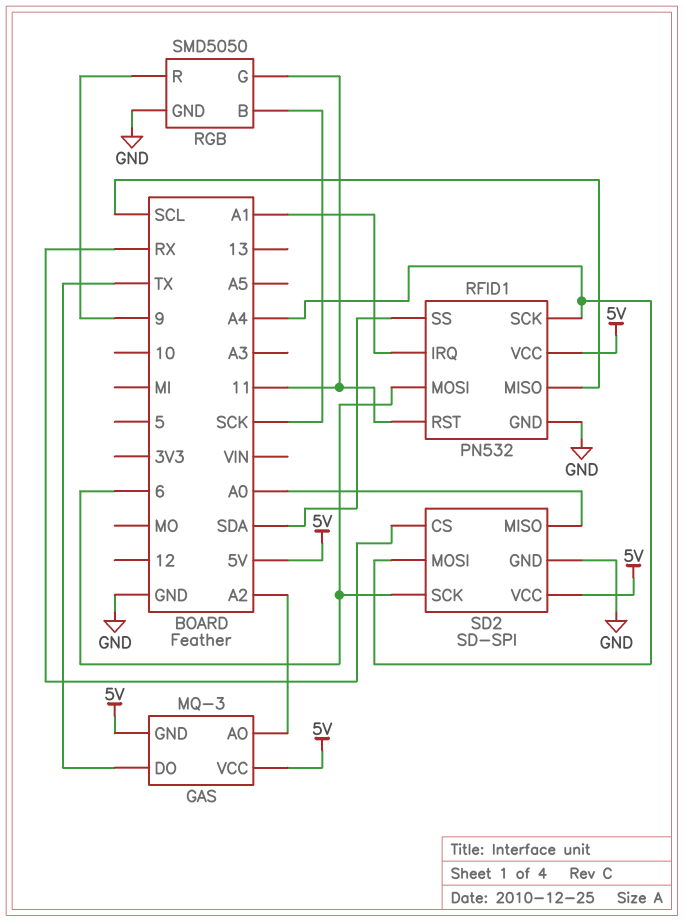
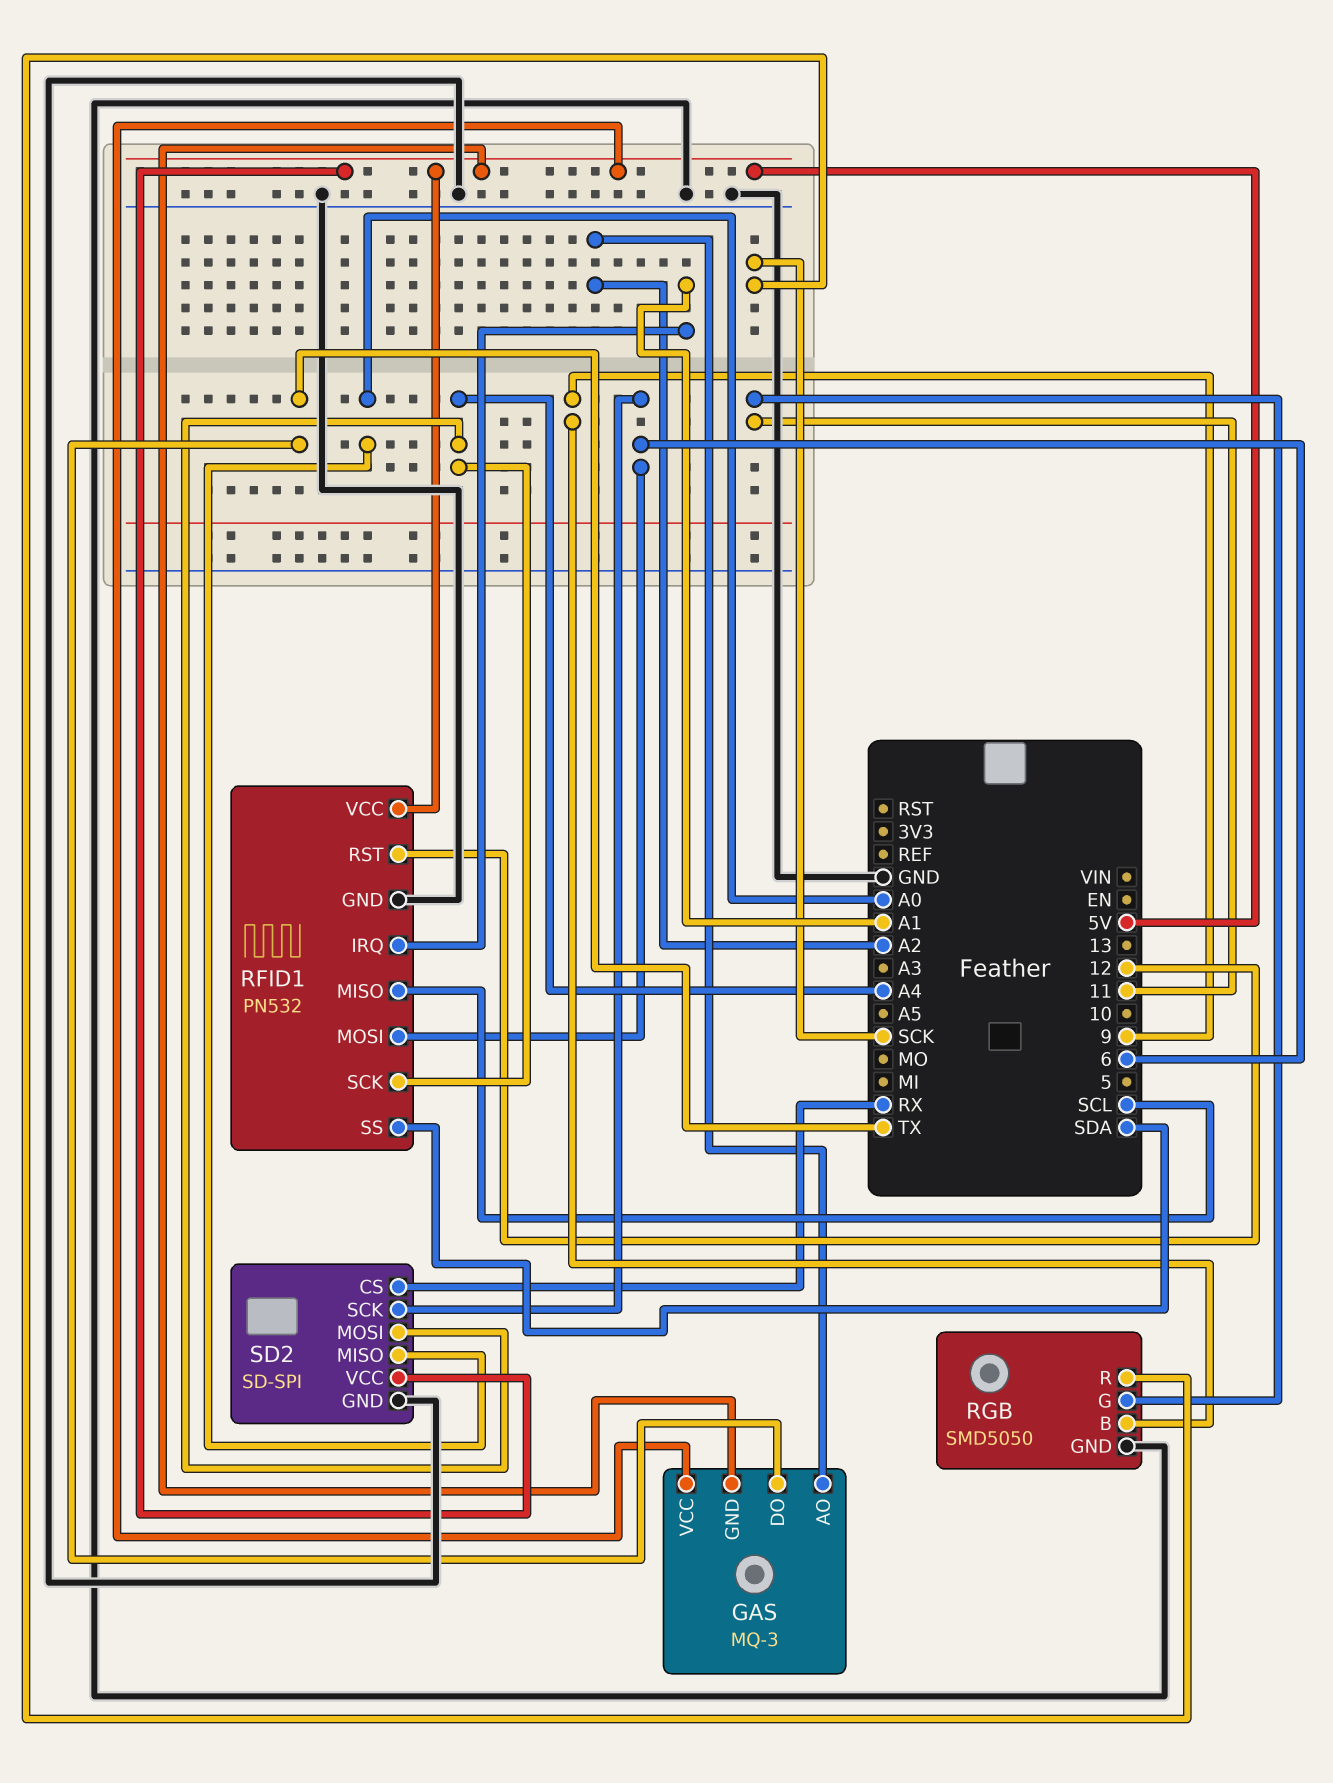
RFID1 pin RST: 11 -> 12
RGB pin B: SCK -> 9
RGB pin R: 9 -> SCK

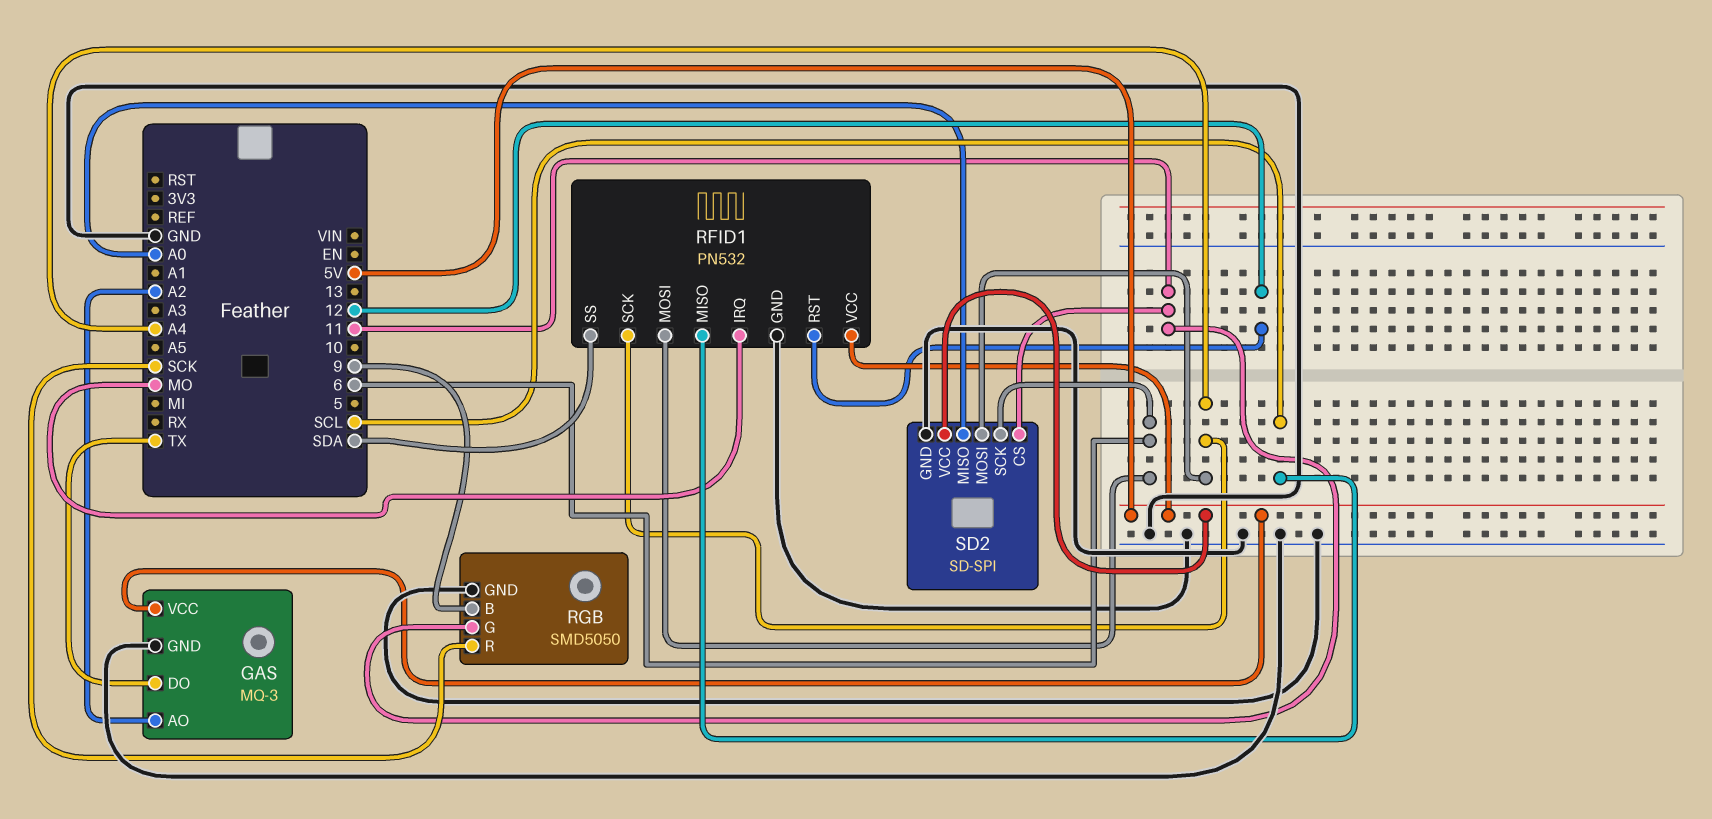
GAS pin GND: 5V -> GND
RFID1 pin IRQ: A1 -> MO
SD2 pin CS: RX -> 11

